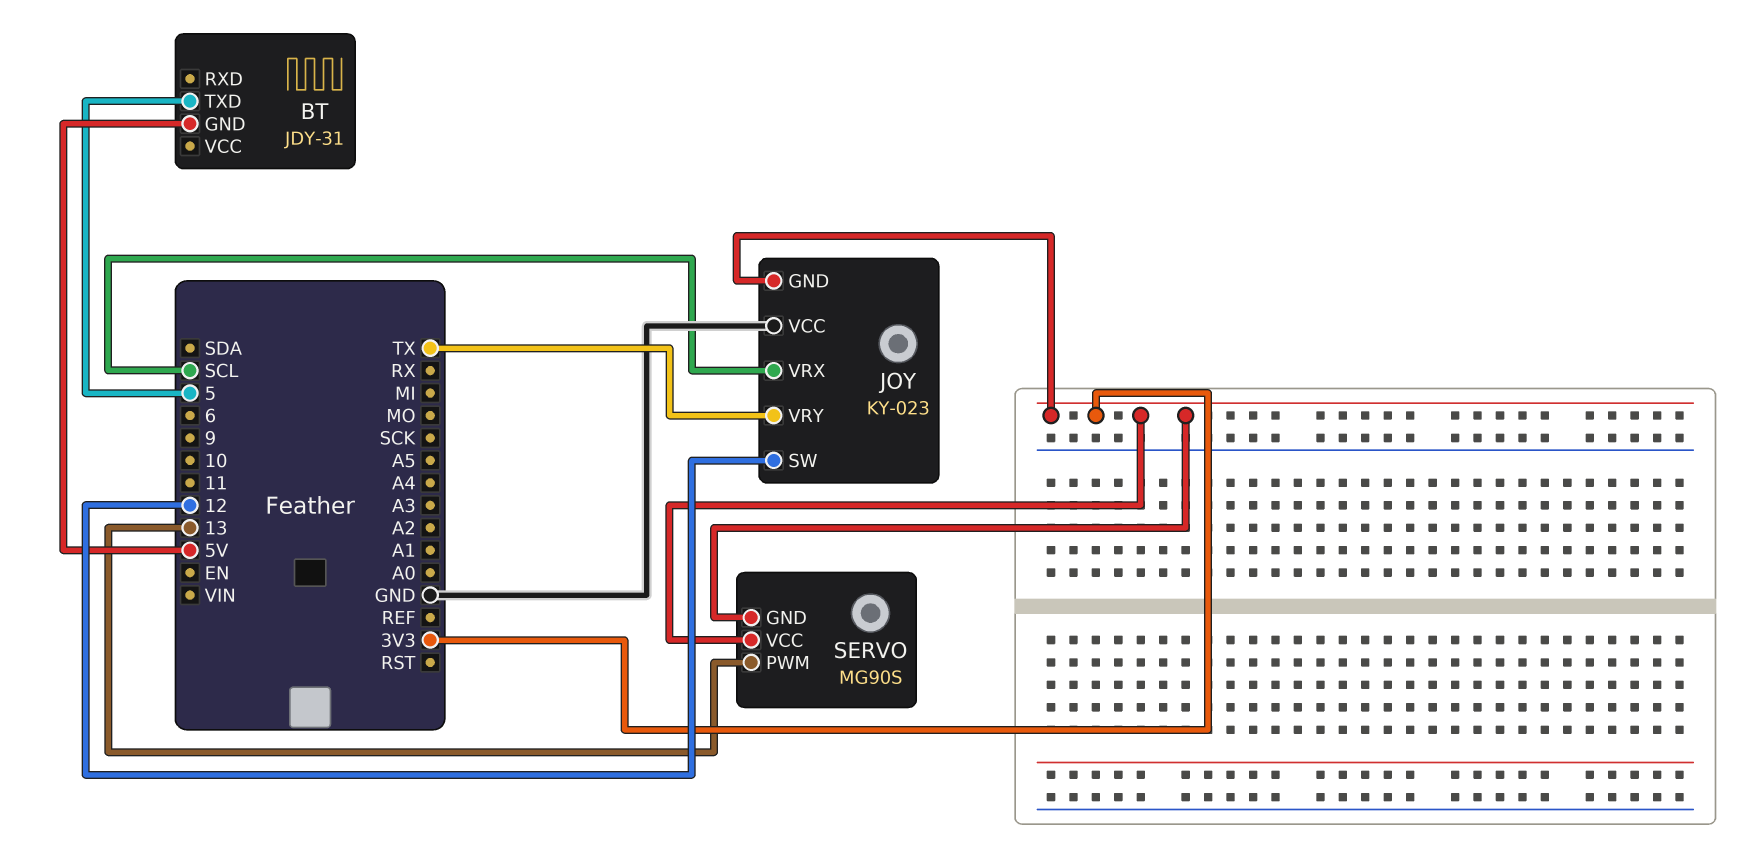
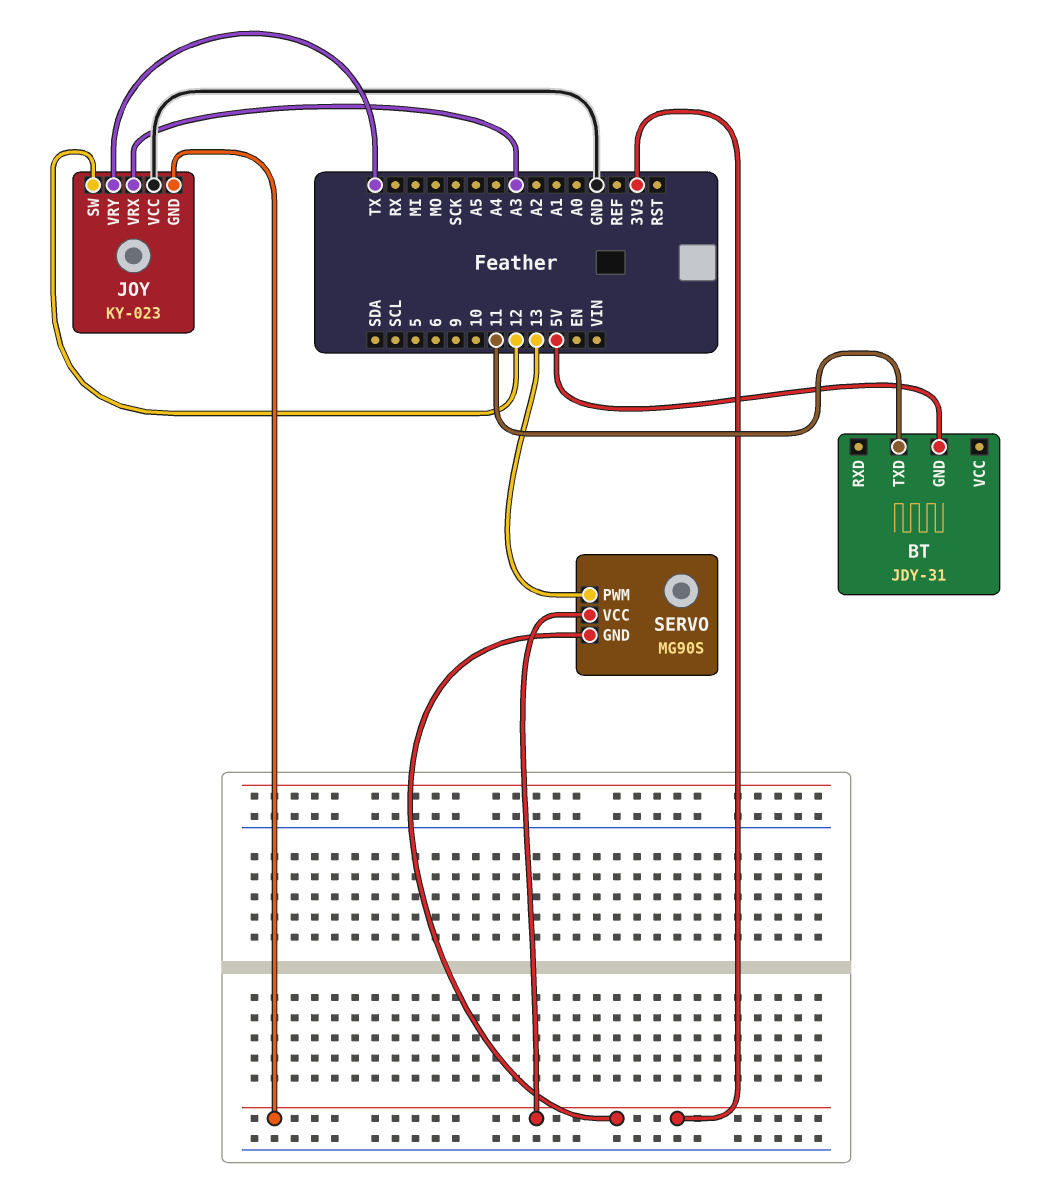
BT pin TXD: 5 -> 11
JOY pin VRX: SCL -> A3

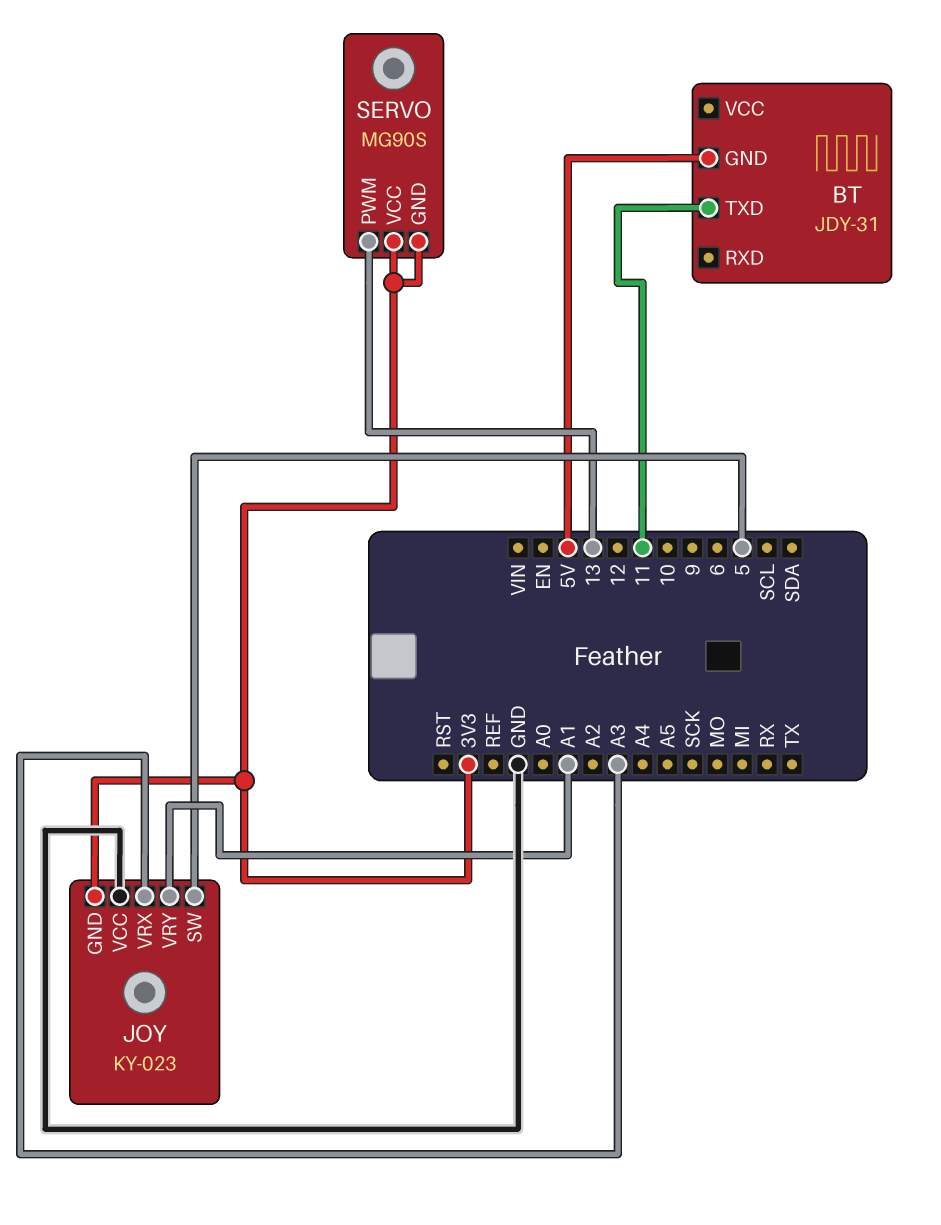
JOY pin SW: 12 -> 5
JOY pin VRY: TX -> A1

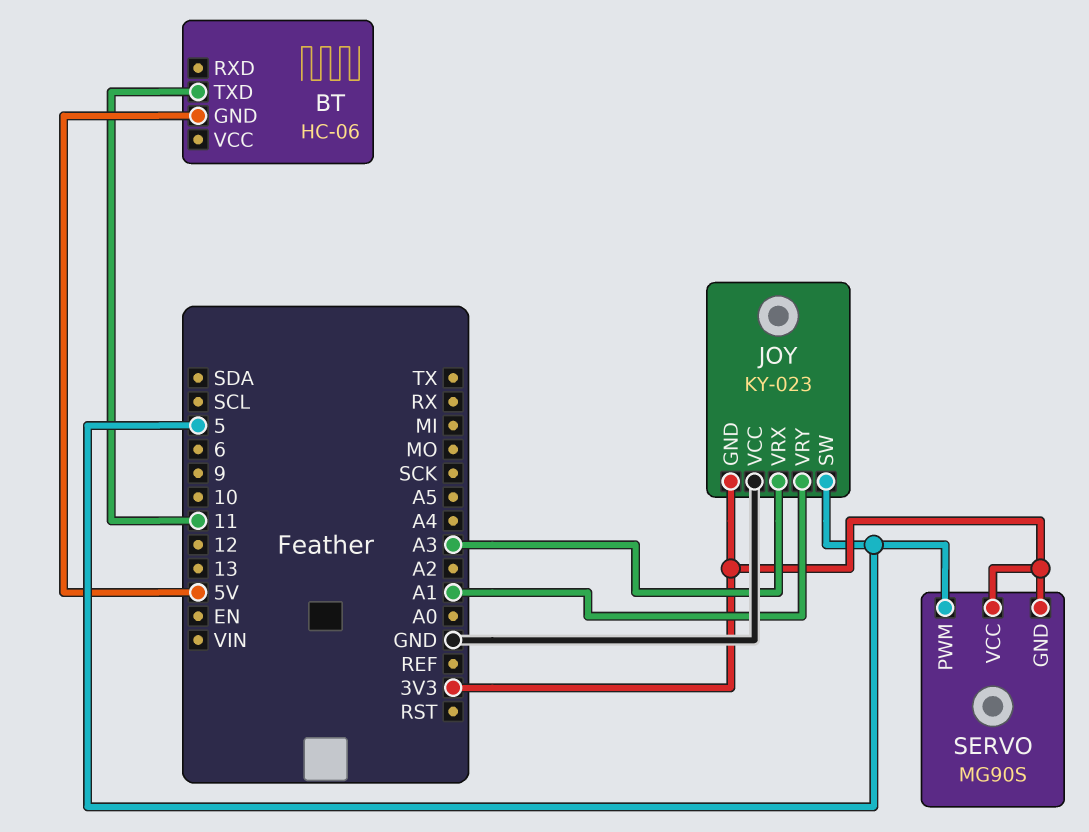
BT: JDY-31 -> HC-06
SERVO pin PWM: 13 -> 5

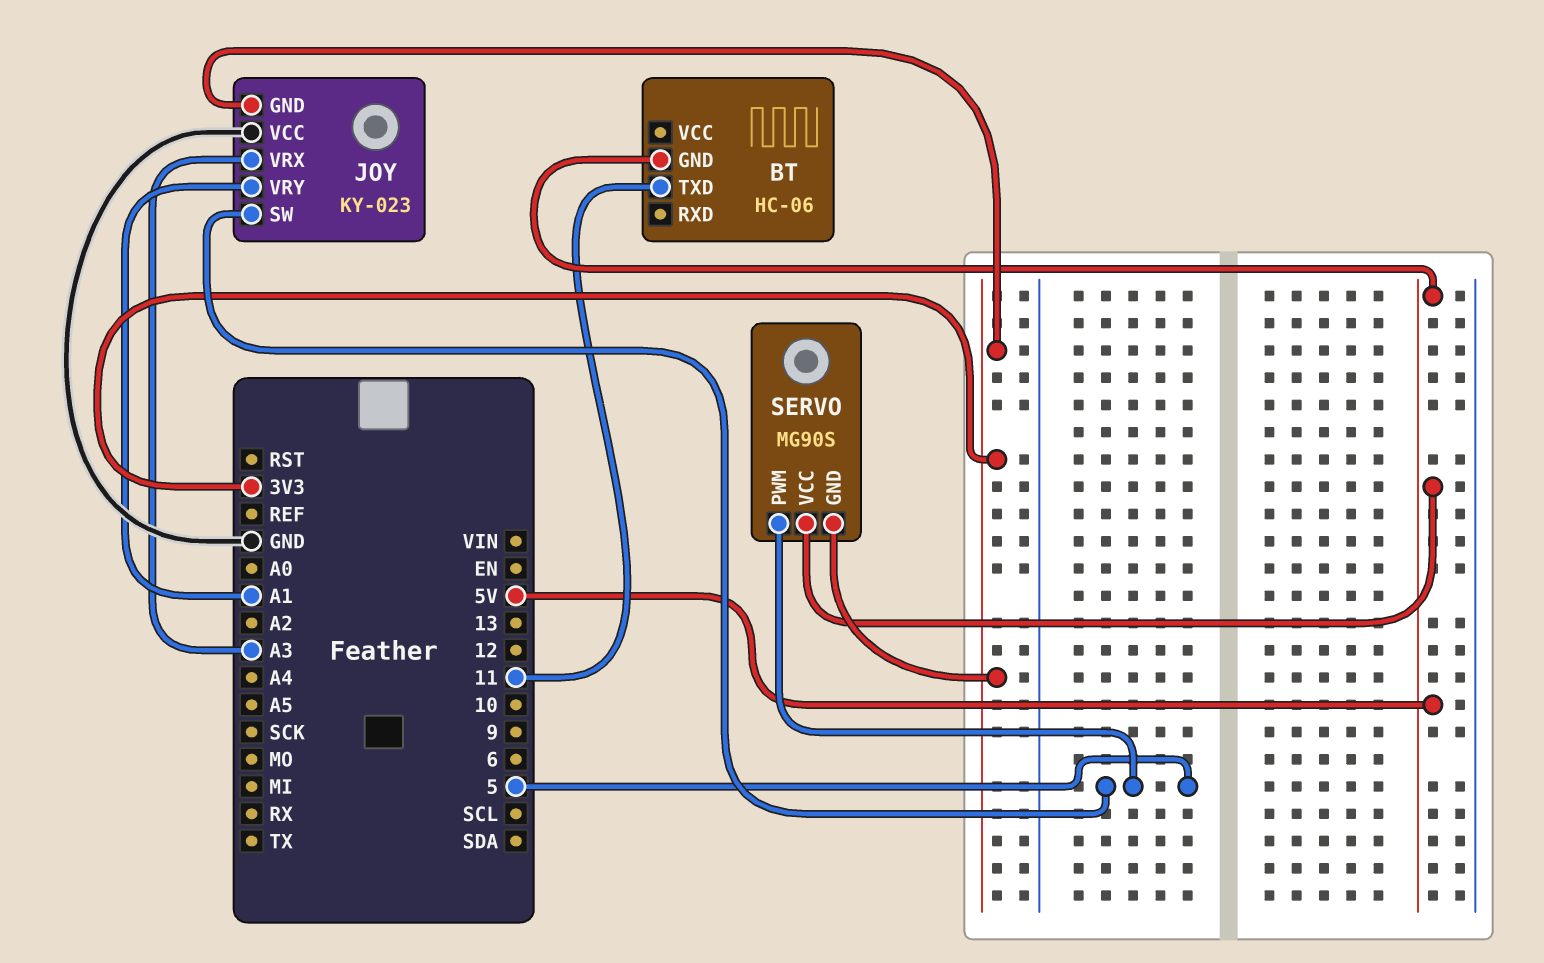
SERVO pin VCC: 3V3 -> 5V

